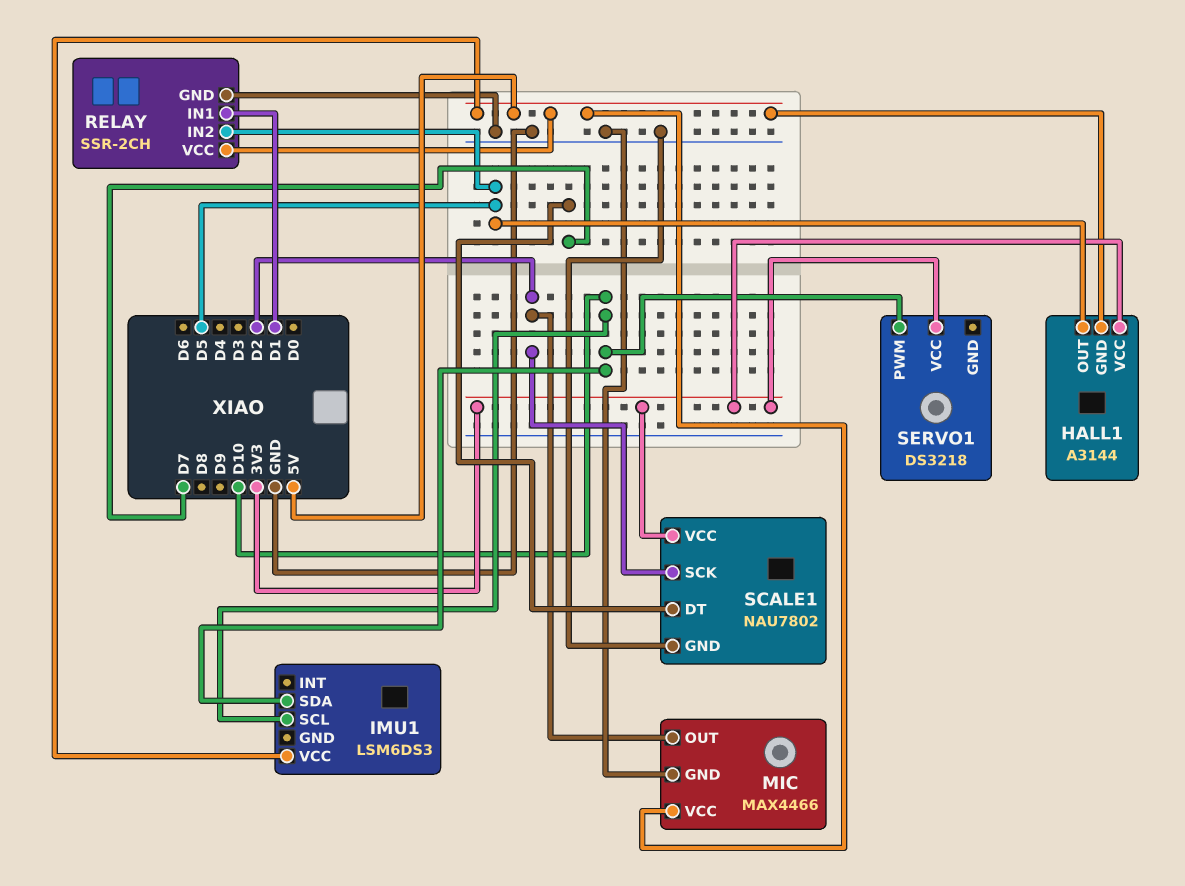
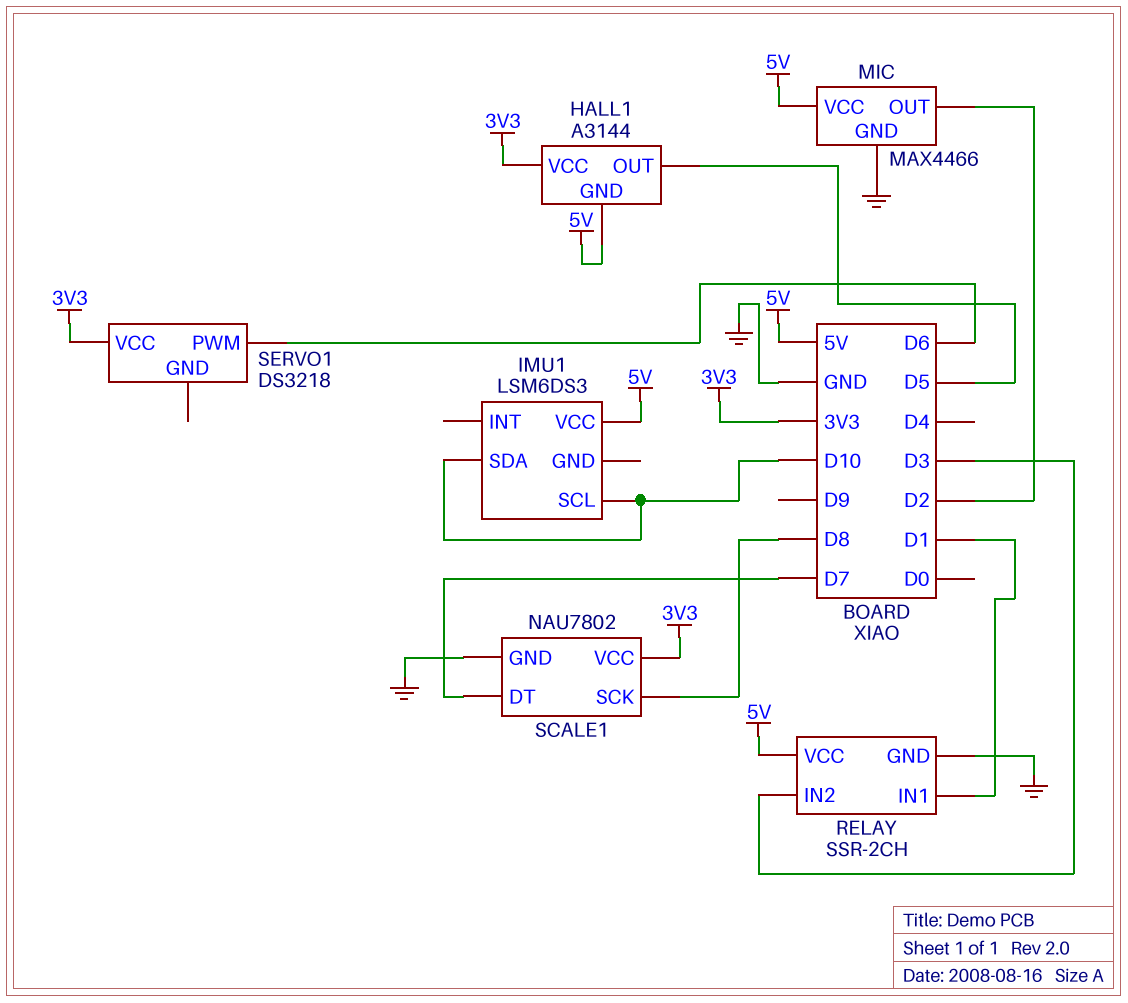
RELAY pin IN2: D5 -> D3
SCALE1 pin SCK: D2 -> D8
SERVO1 pin PWM: D10 -> D6

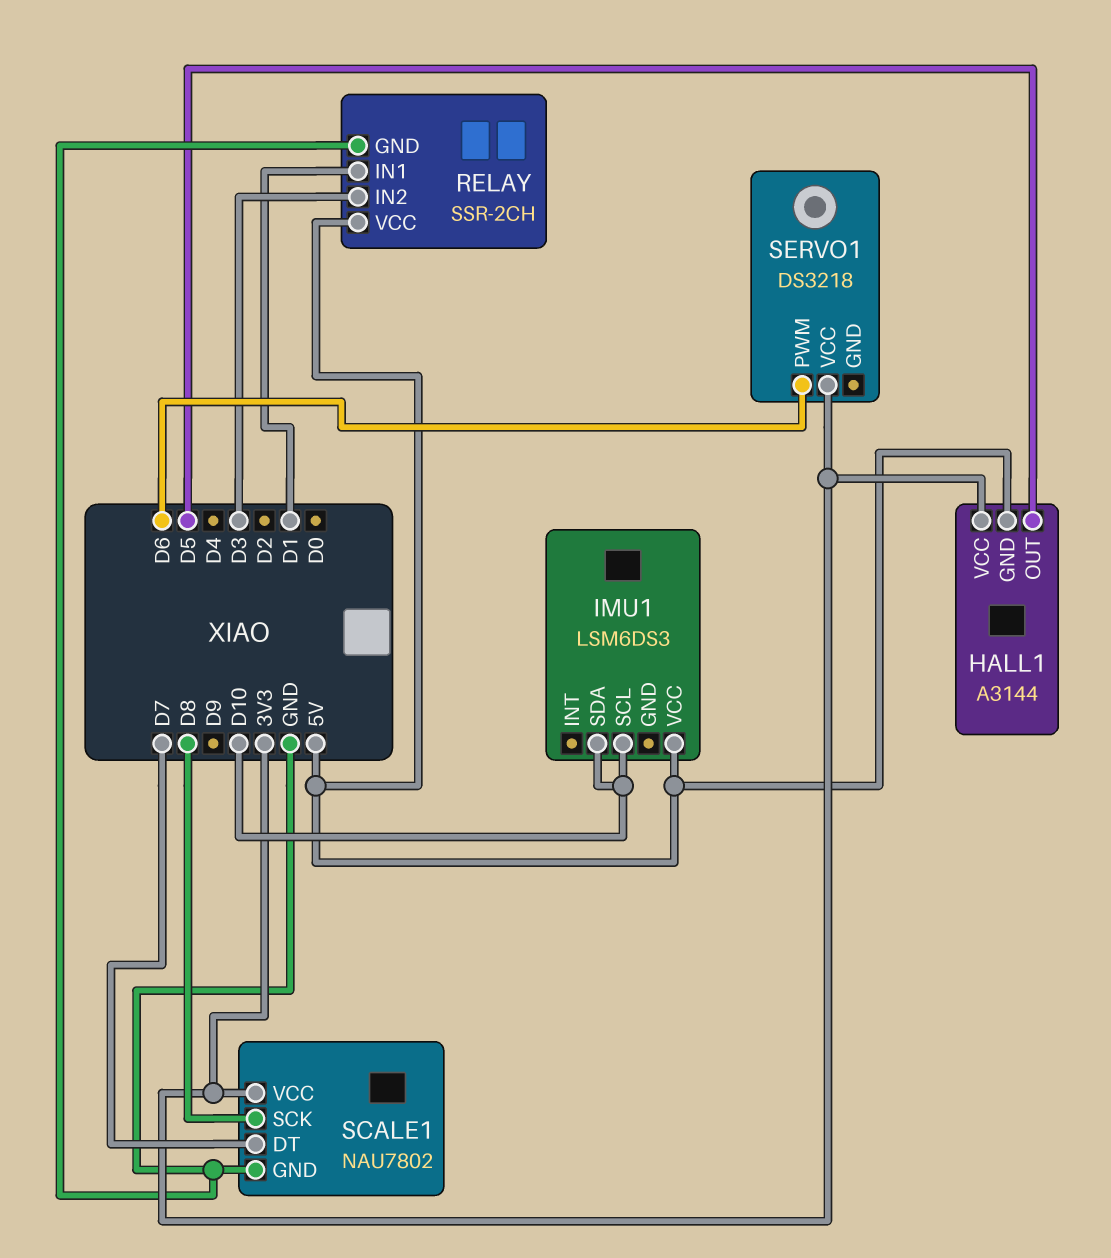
MIC: MAX4466 -> none
MIC pin GND: GND -> none
MIC pin OUT: D2 -> none
MIC pin VCC: 5V -> none

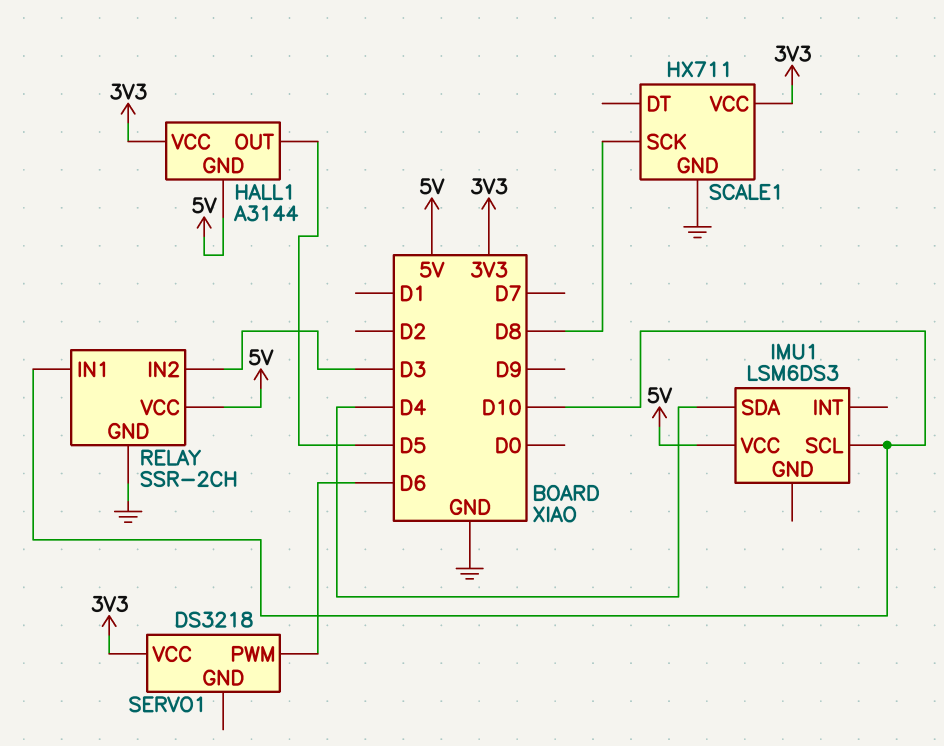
IMU1 pin SDA: D10 -> D4
RELAY pin IN1: D1 -> D10
SCALE1: NAU7802 -> HX711
SCALE1 pin DT: D7 -> none

